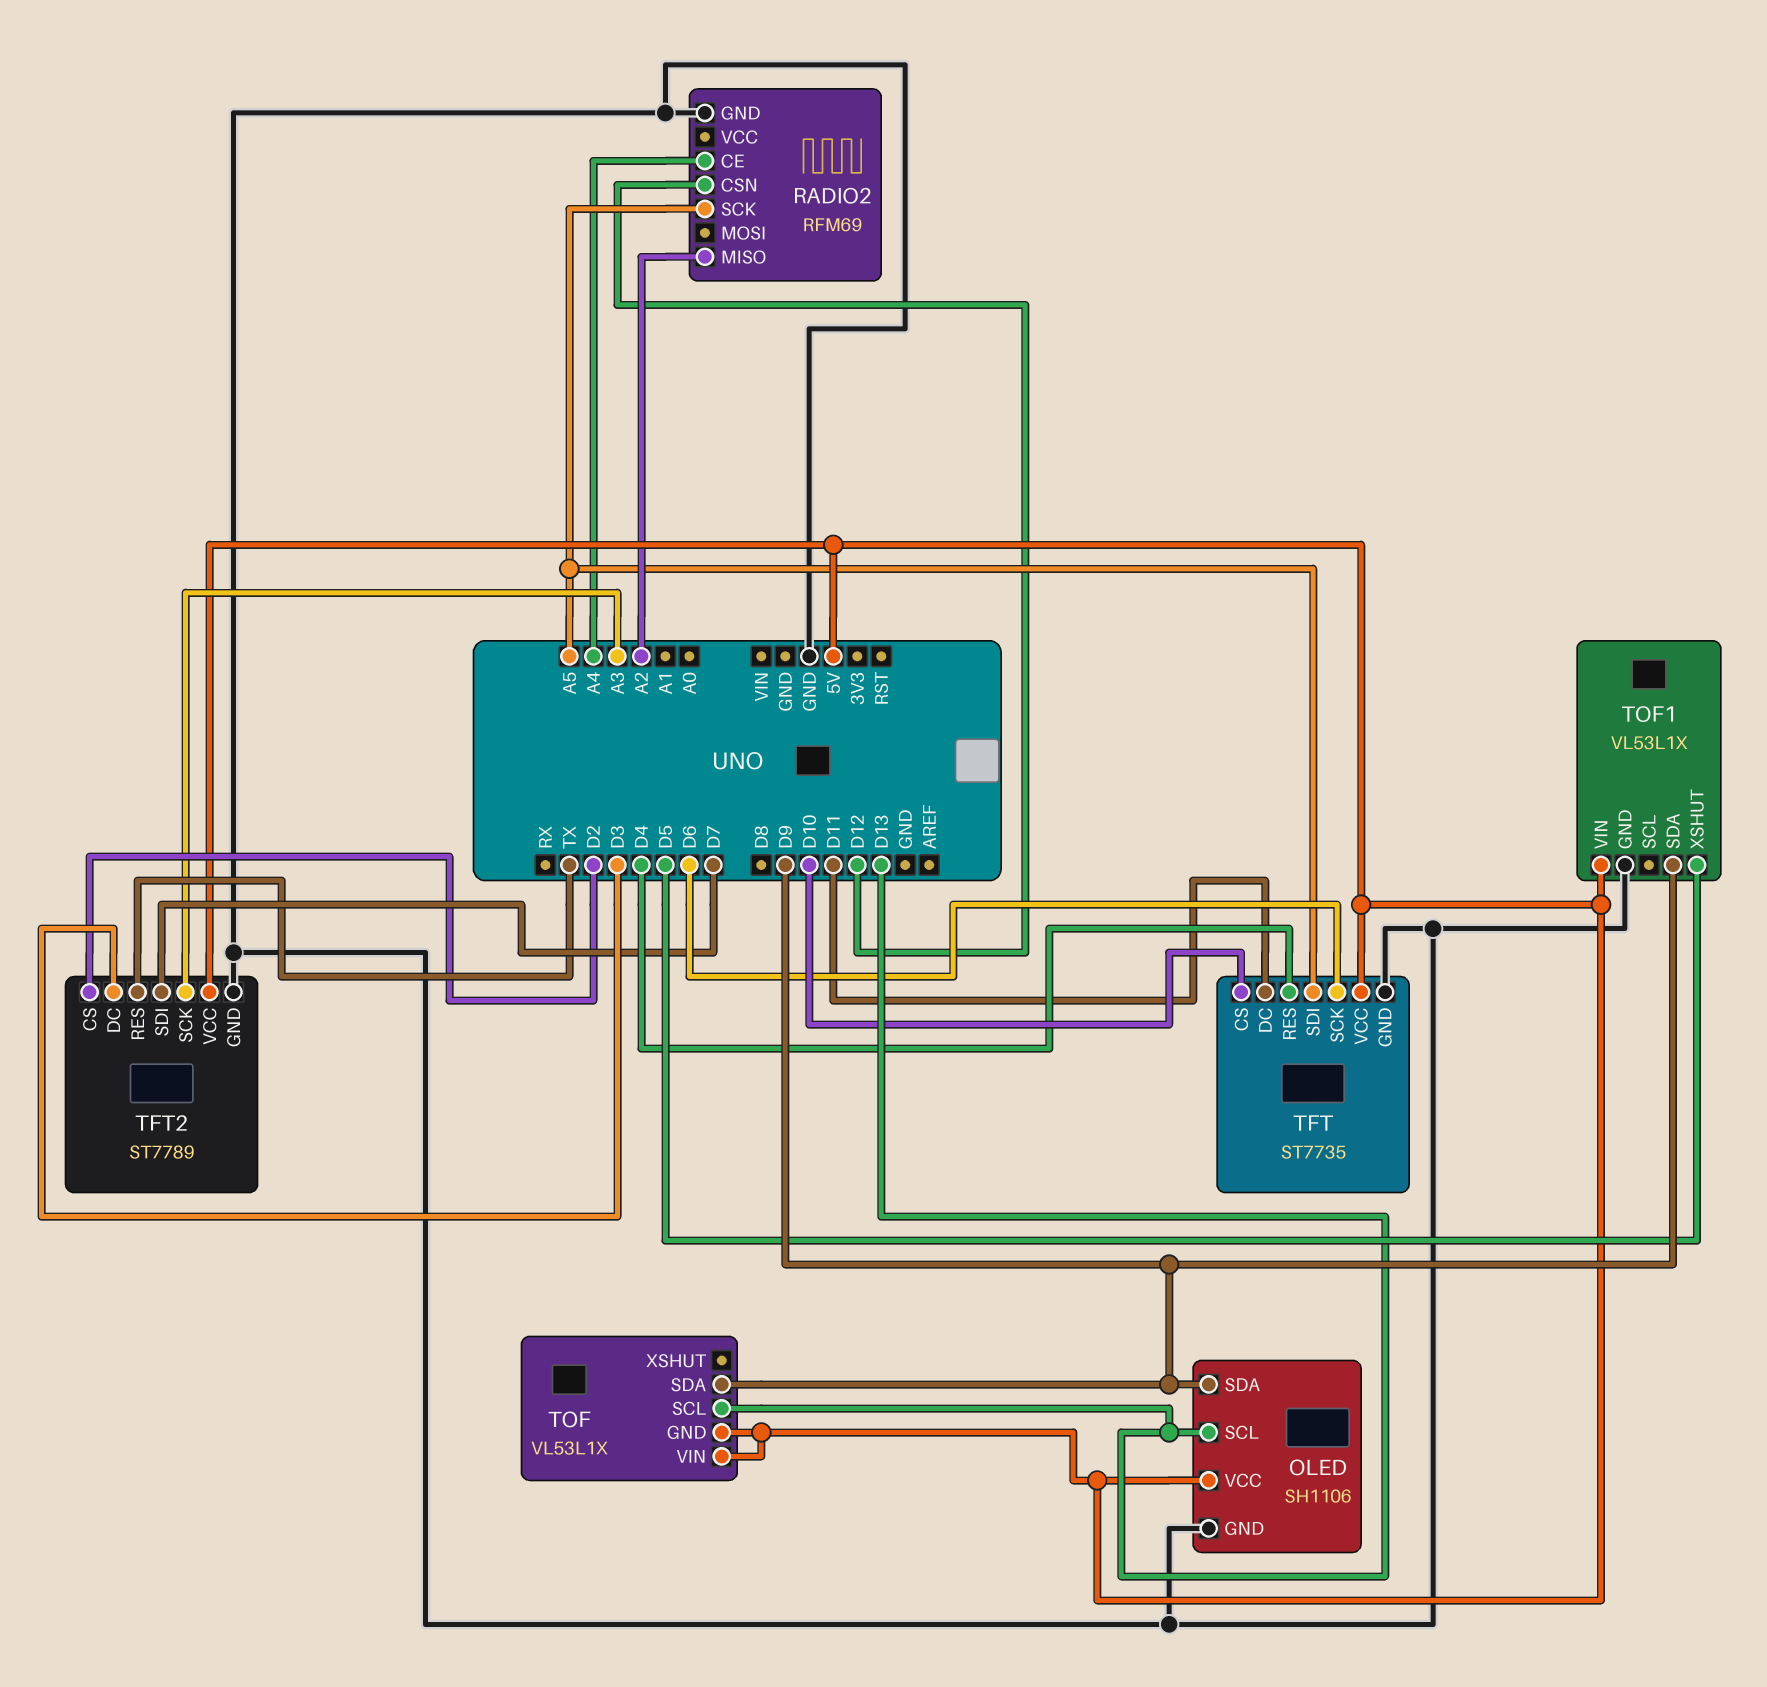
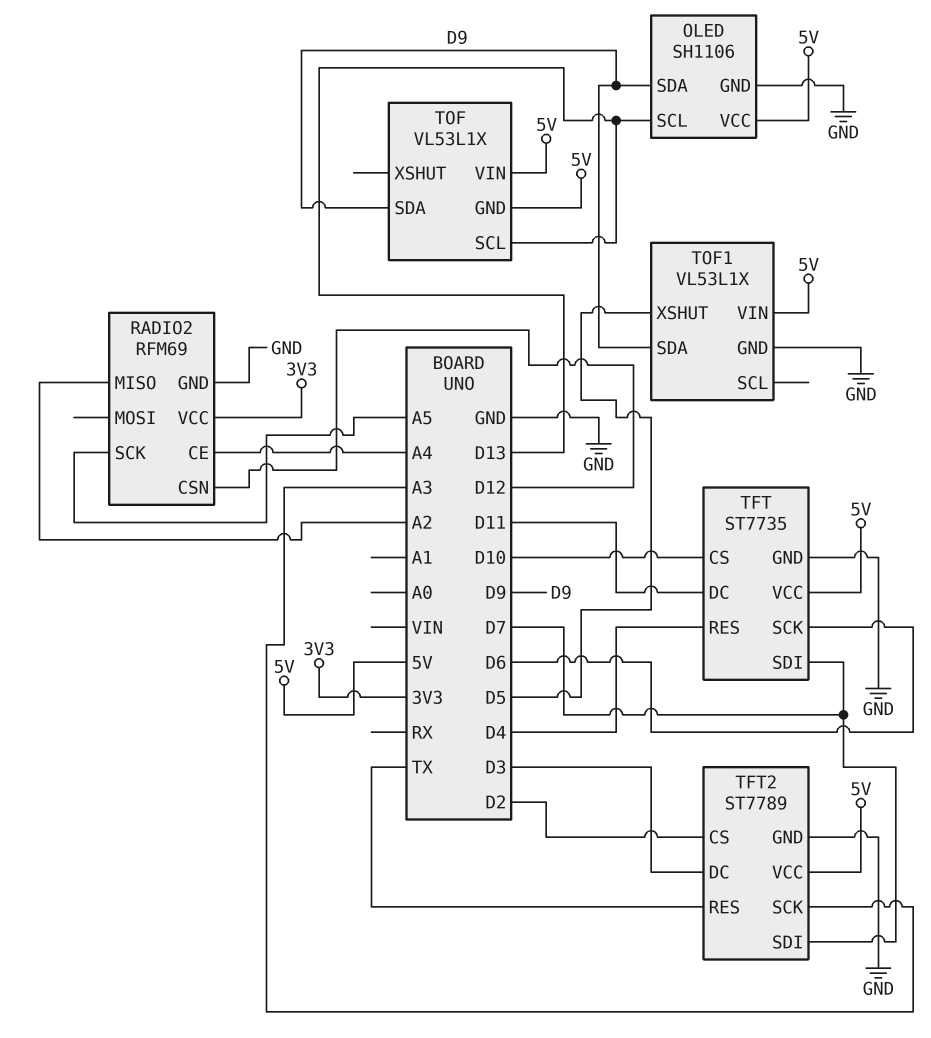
RADIO2 pin VCC: none -> 3V3
TFT pin SDI: A5 -> D7

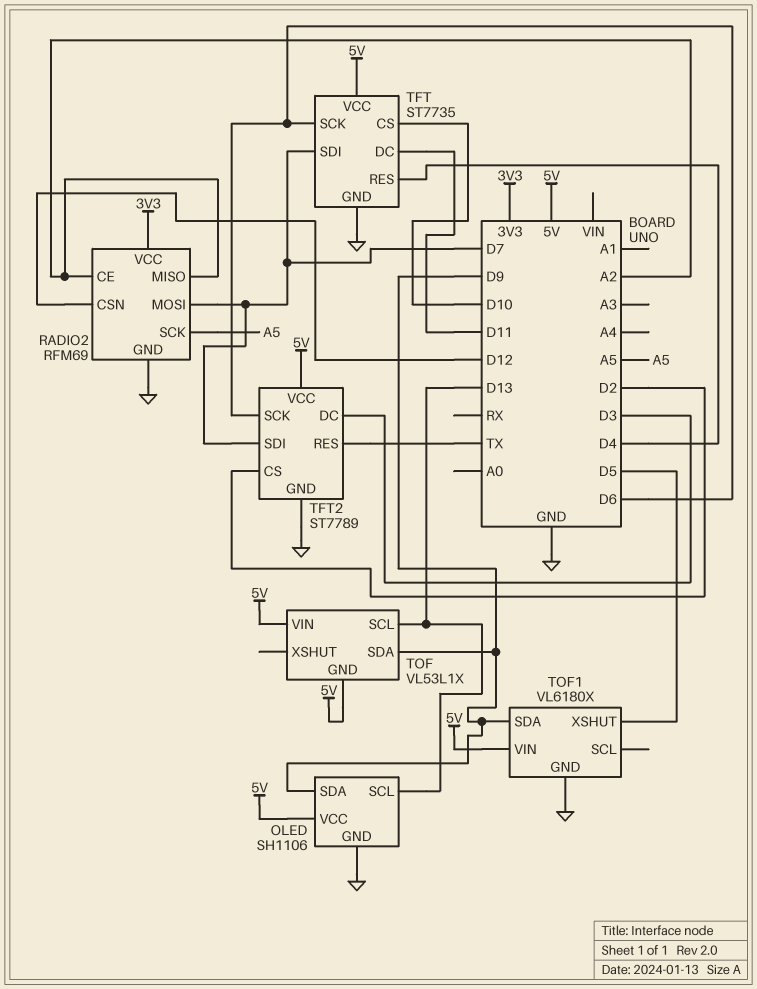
RADIO2 pin CE: A4 -> A2
RADIO2 pin MOSI: none -> D7
TFT2 pin SCK: A3 -> D6
TOF1: VL53L1X -> VL6180X

